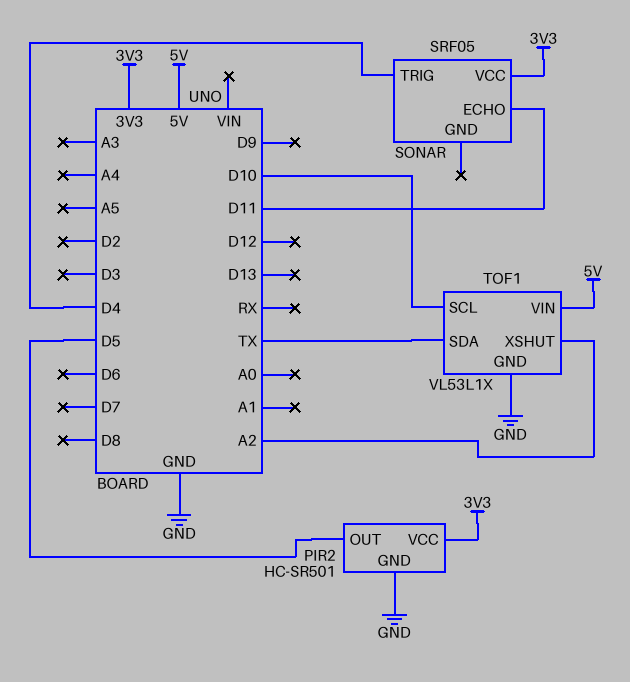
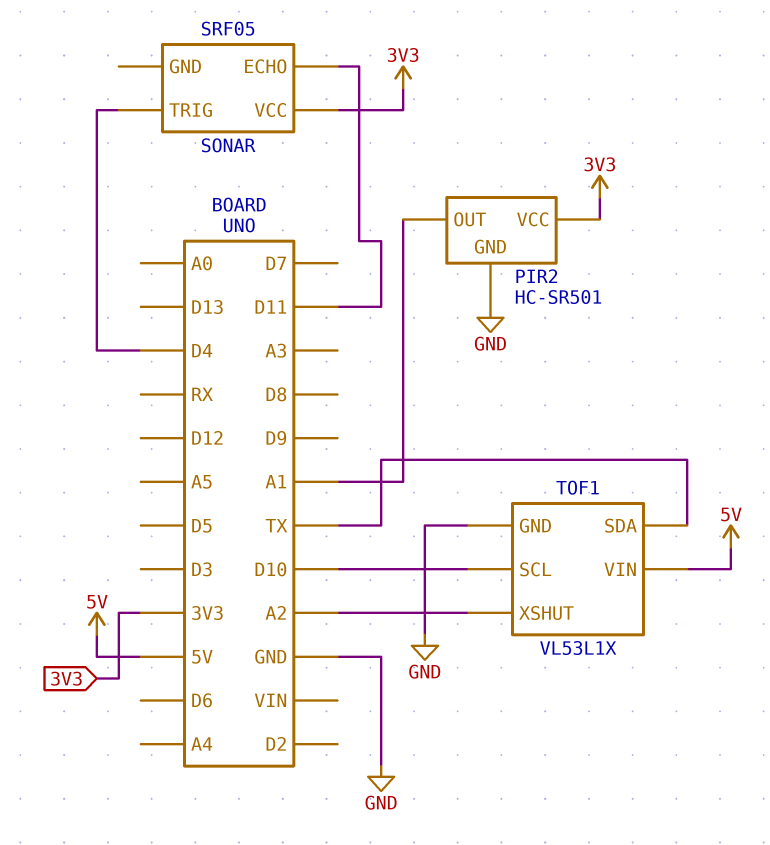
PIR2 pin OUT: D5 -> A1

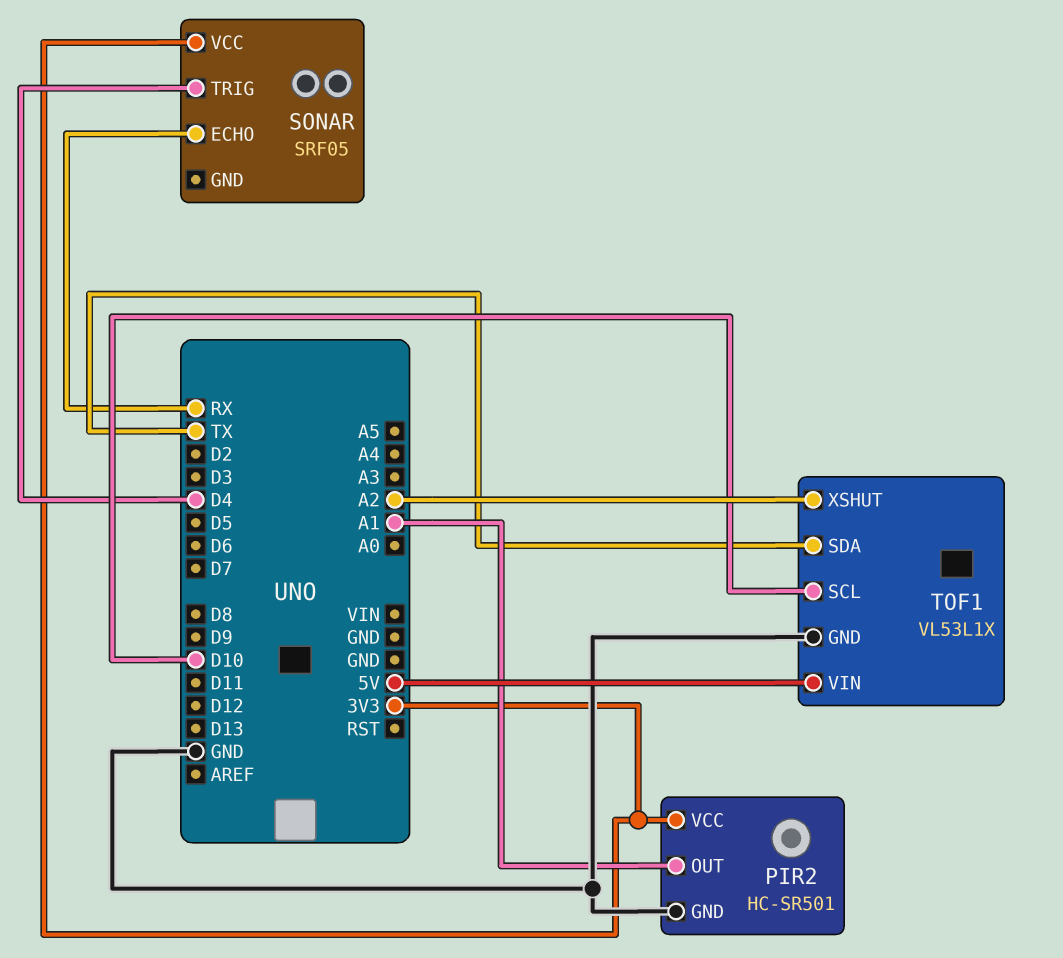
SONAR pin ECHO: D11 -> RX

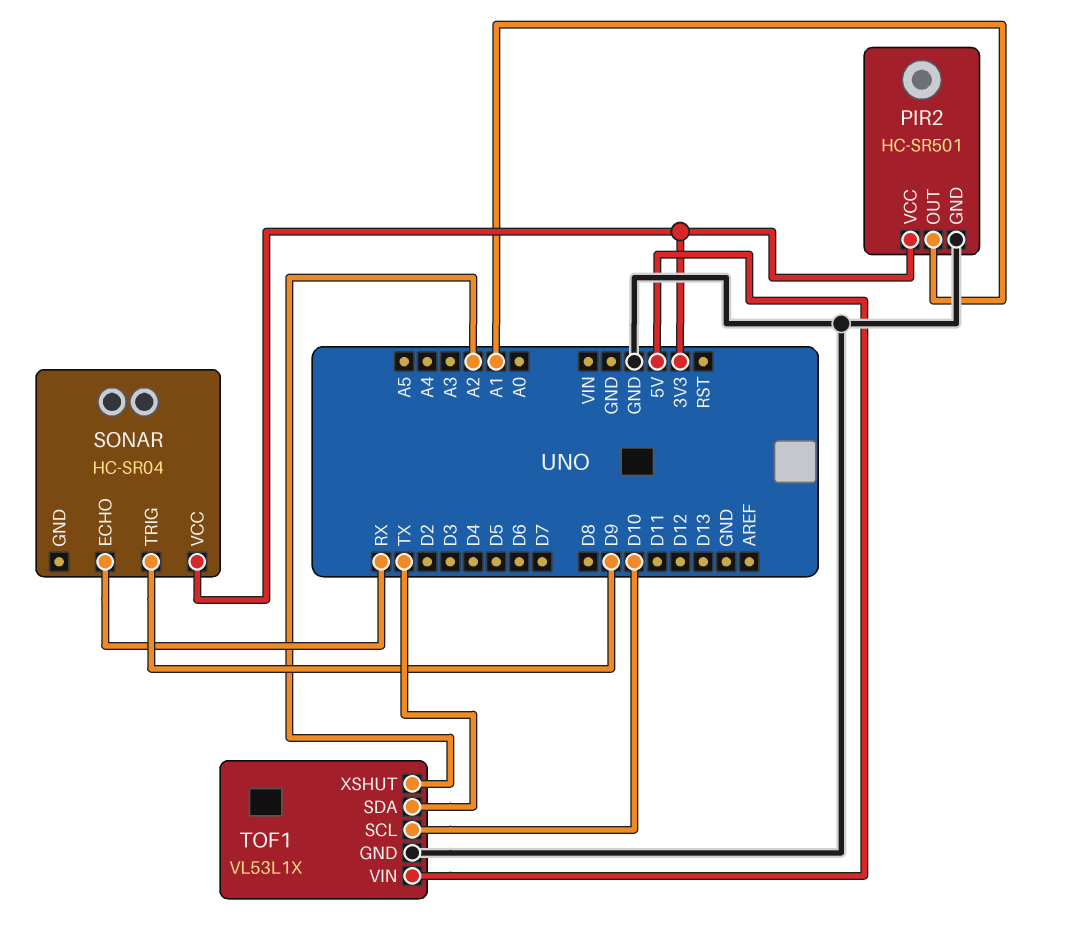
SONAR: SRF05 -> HC-SR04
SONAR pin TRIG: D4 -> D9

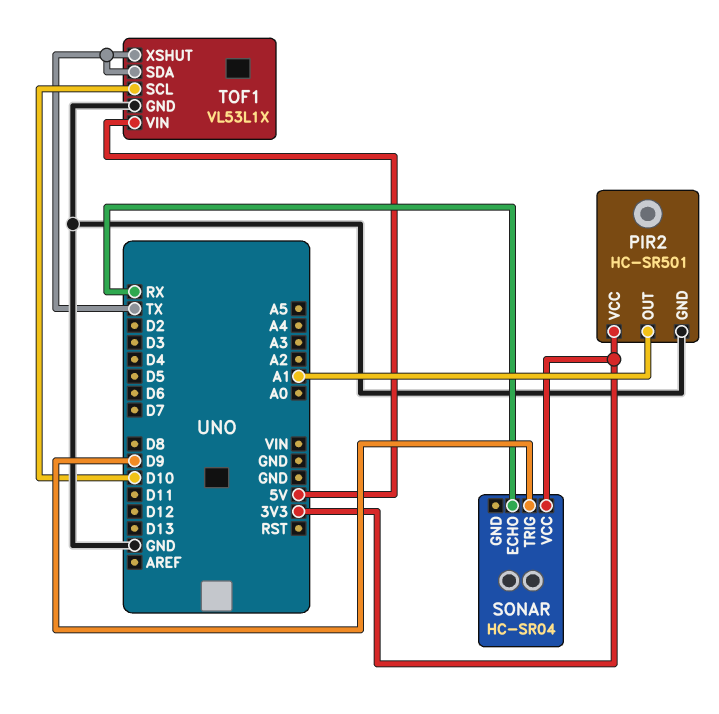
TOF1 pin XSHUT: A2 -> TX

